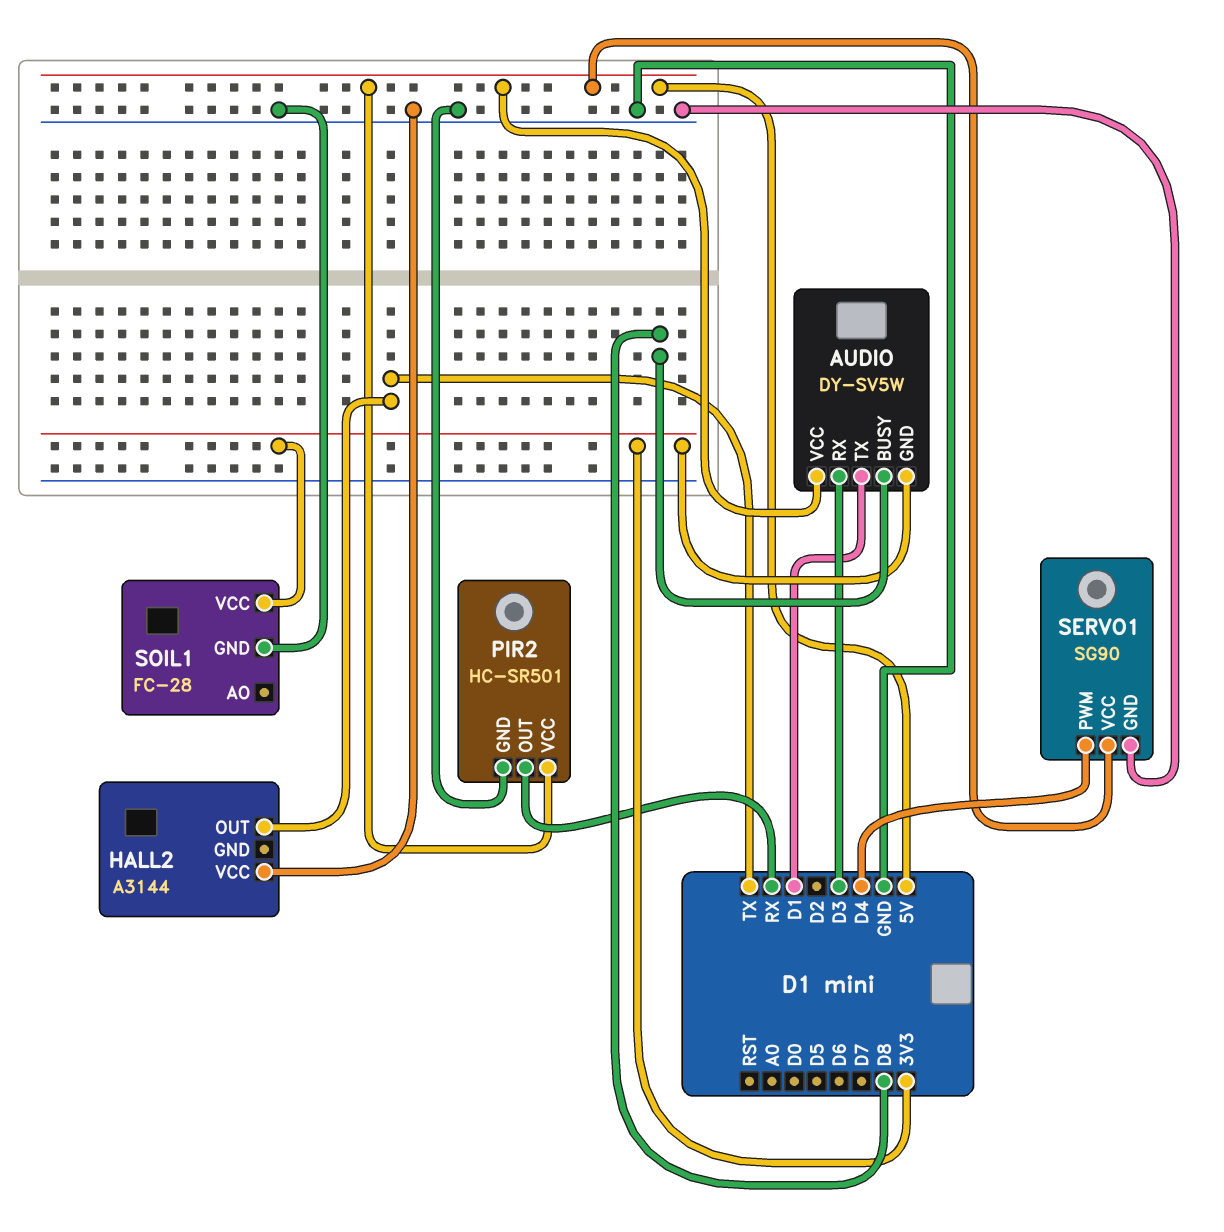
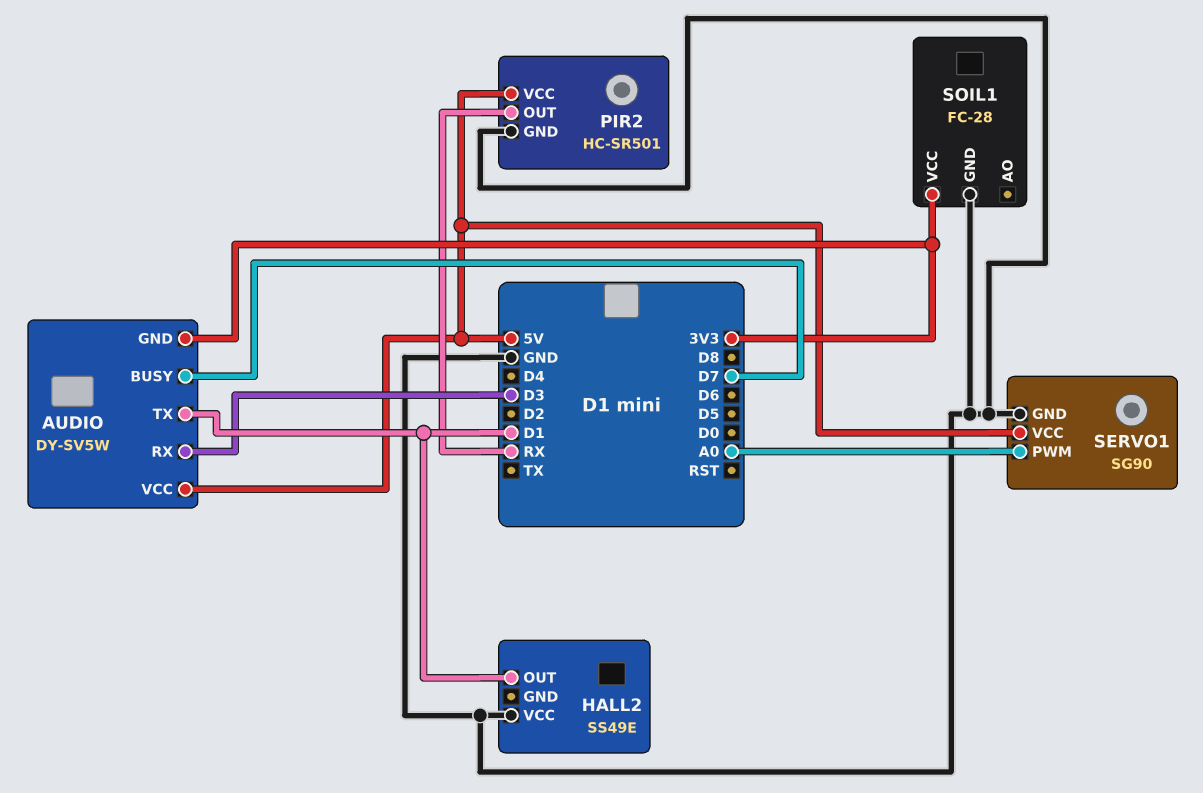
AUDIO pin BUSY: D8 -> D7
HALL2: A3144 -> SS49E
HALL2 pin OUT: TX -> D1
SERVO1 pin PWM: D4 -> A0

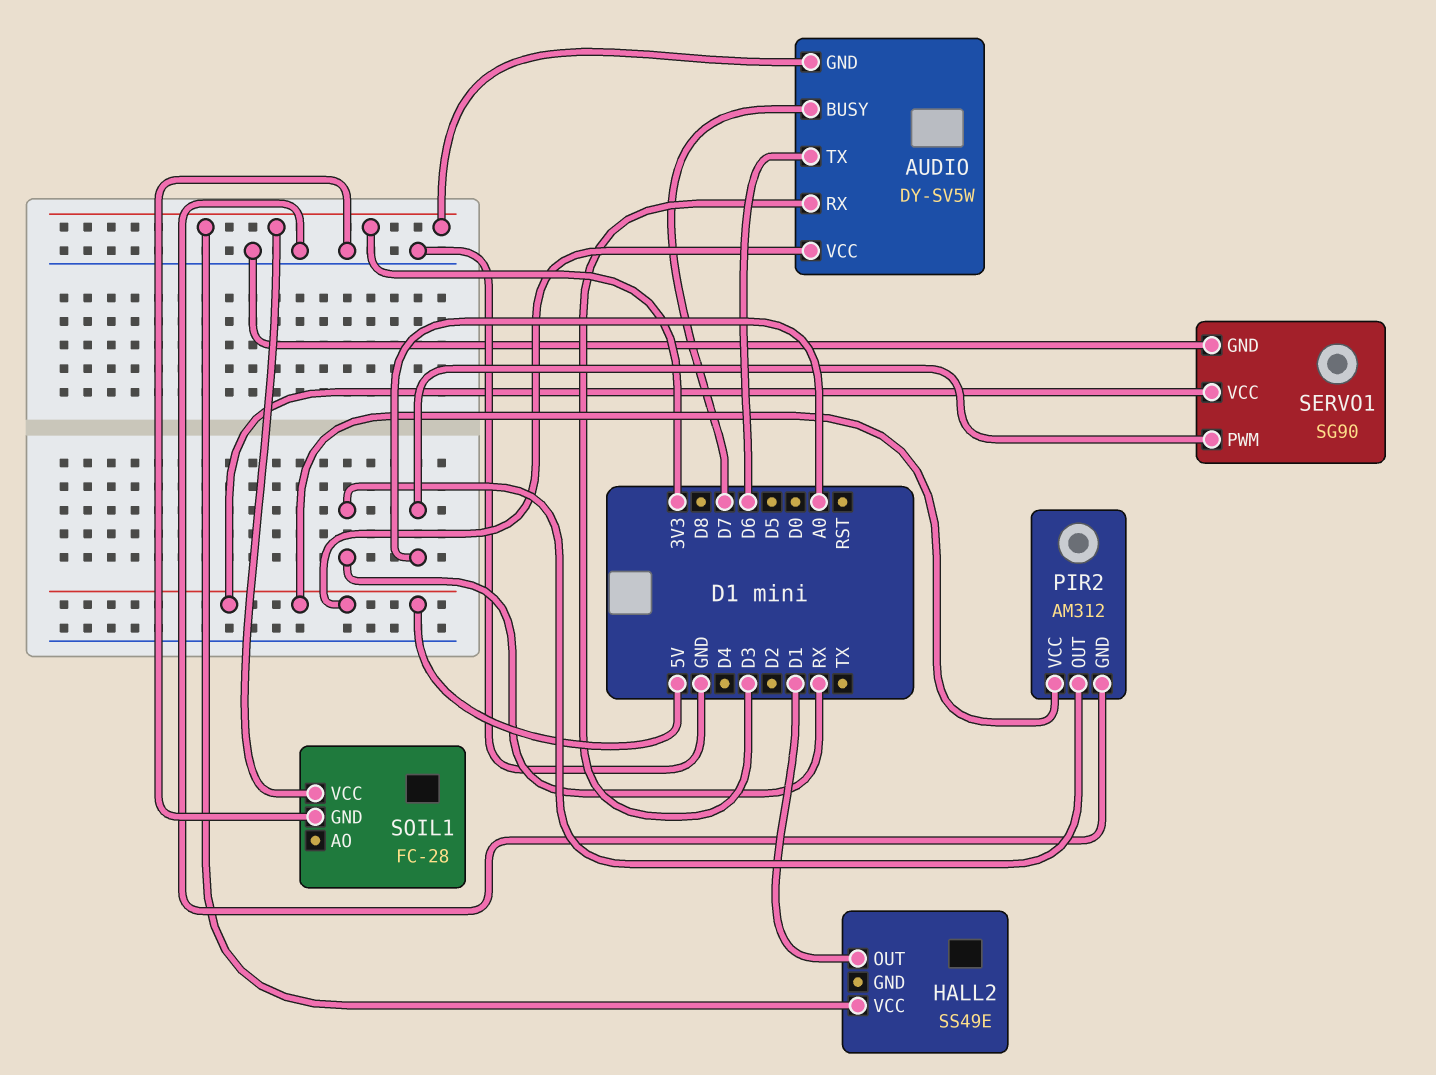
AUDIO pin TX: D1 -> D6
HALL2 pin VCC: GND -> 3V3
PIR2: HC-SR501 -> AM312

